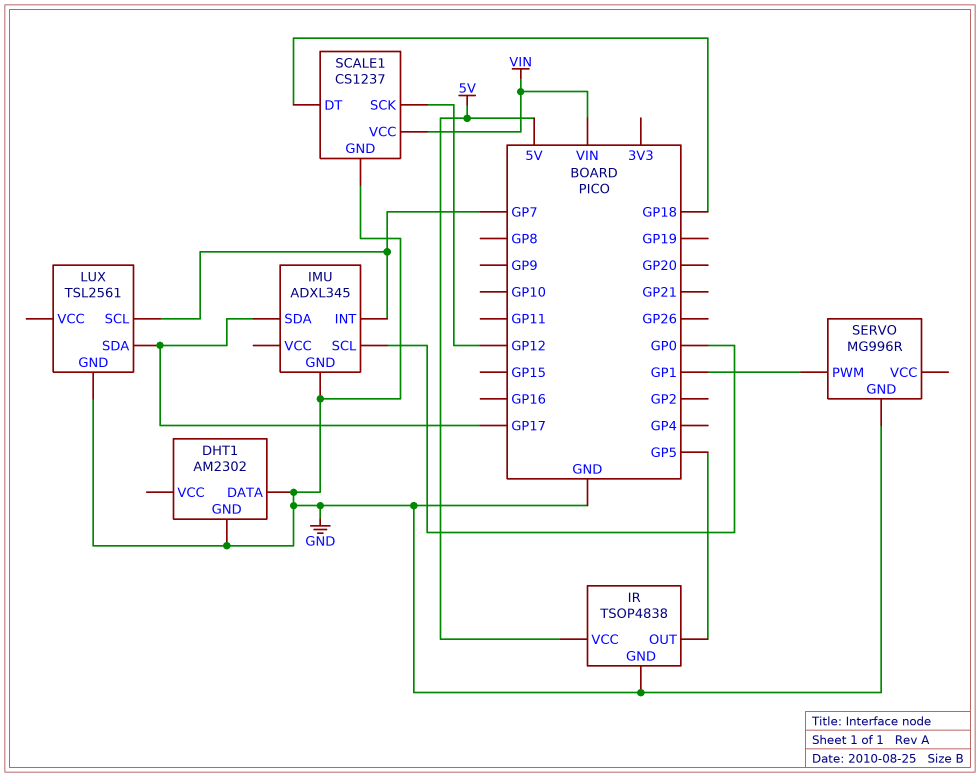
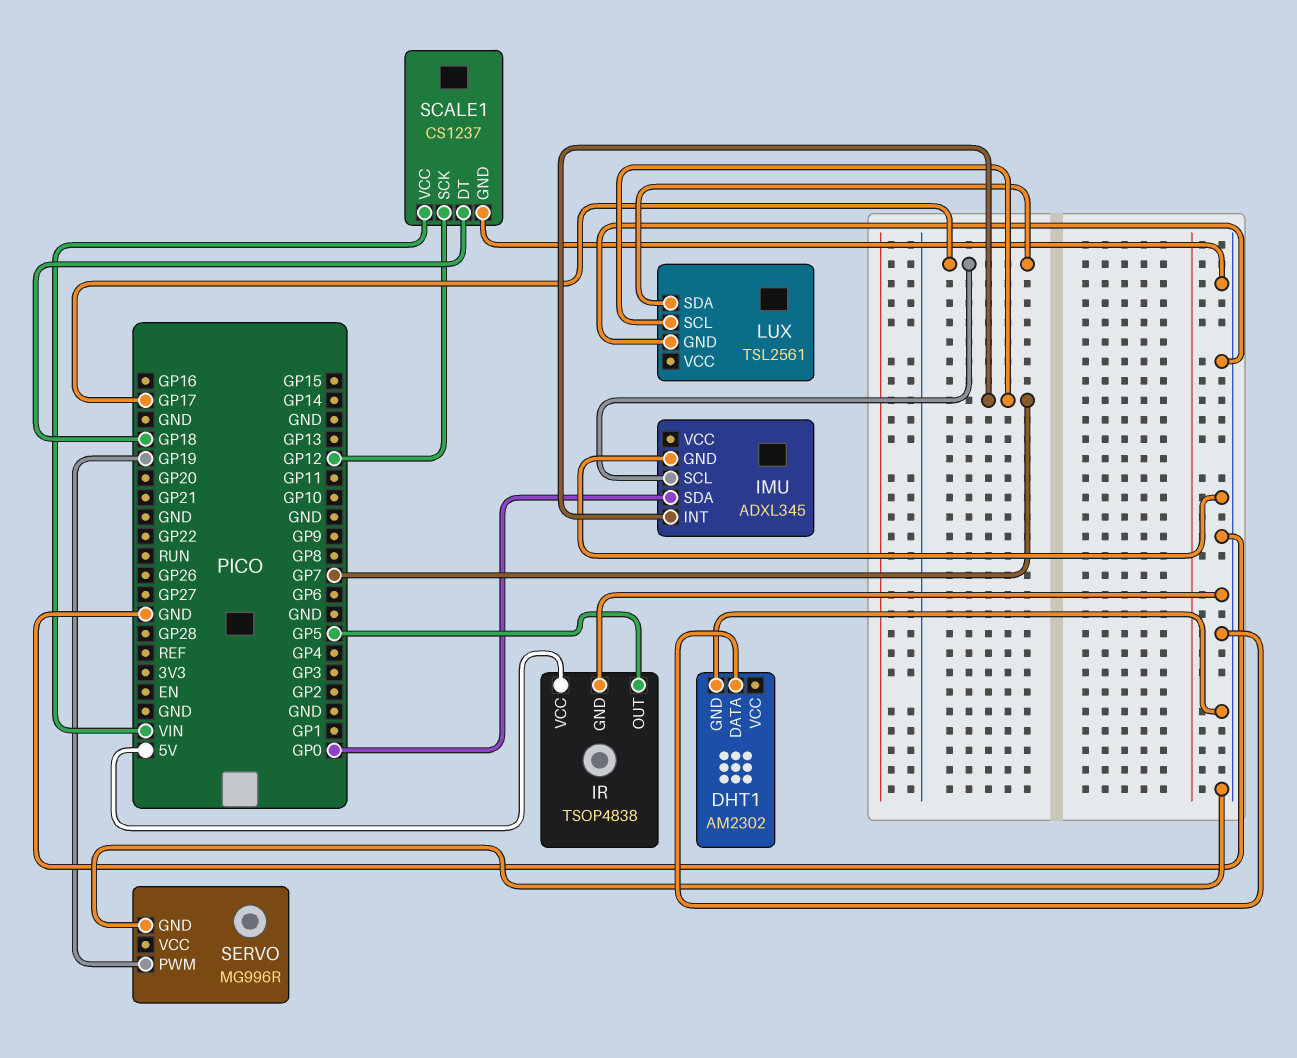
IMU pin SCL: GP0 -> GP17
IMU pin SDA: GP17 -> GP0
SERVO pin PWM: GP1 -> GP19

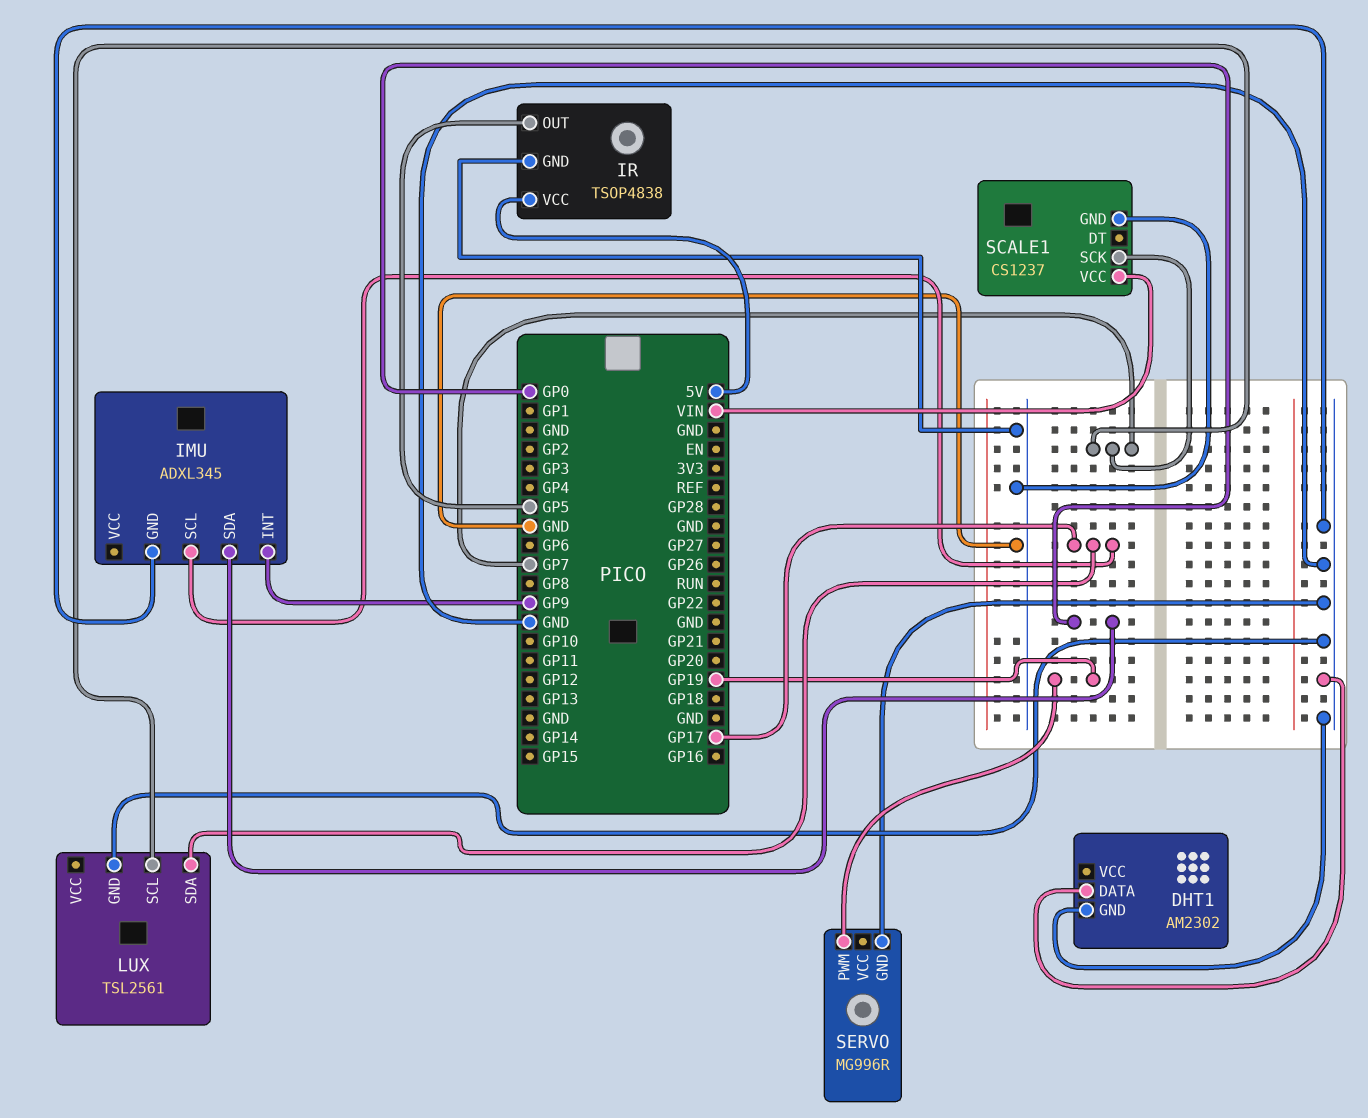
IMU pin INT: GP7 -> GP9
SCALE1 pin DT: GP18 -> none
SCALE1 pin SCK: GP12 -> GP7

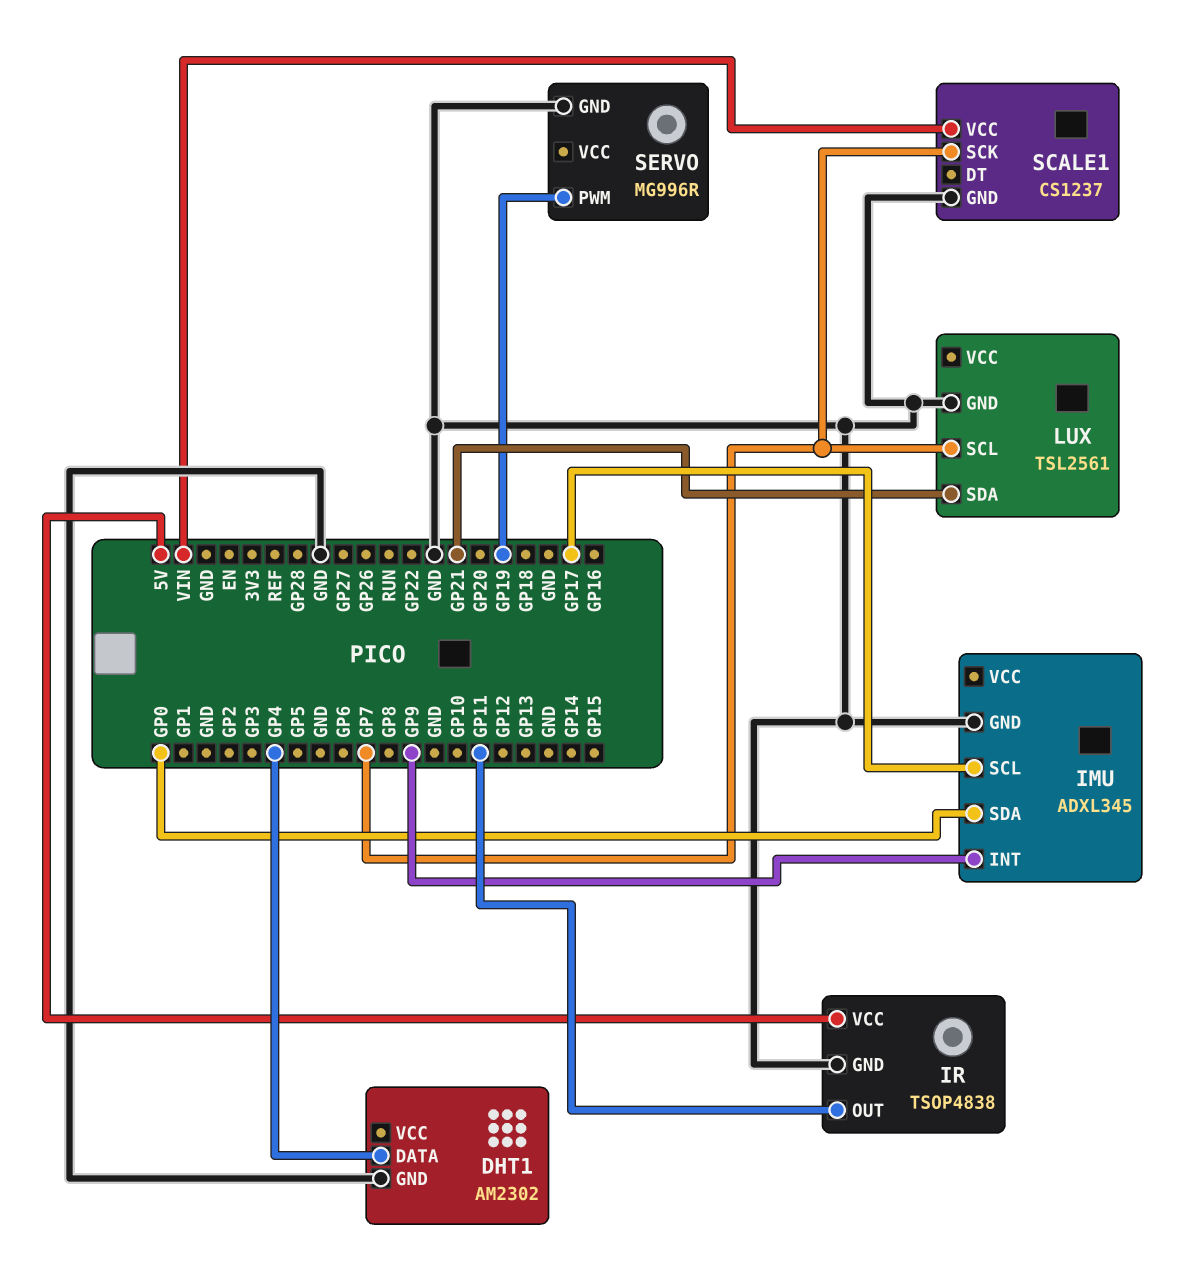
DHT1 pin DATA: GND -> GP4
IR pin OUT: GP5 -> GP11
LUX pin SDA: GP17 -> GP21

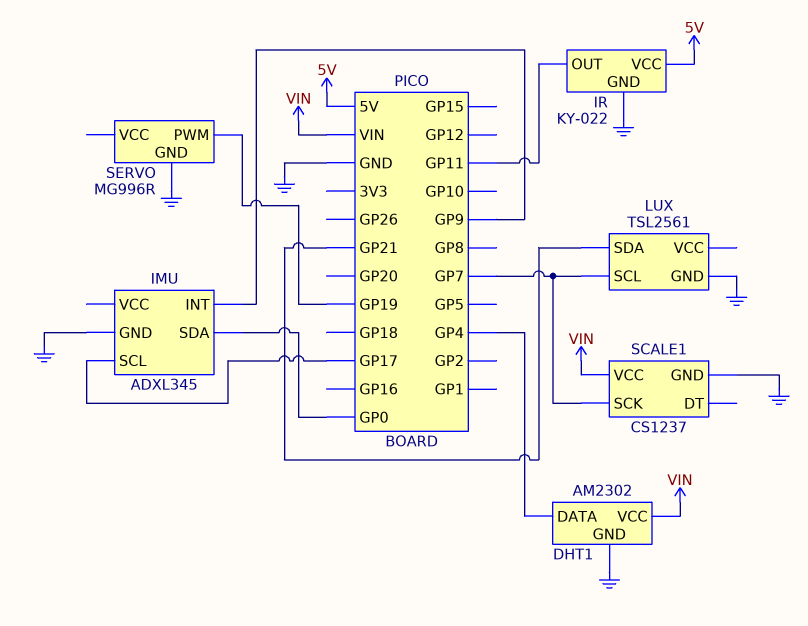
DHT1 pin VCC: none -> VIN
IR: TSOP4838 -> KY-022

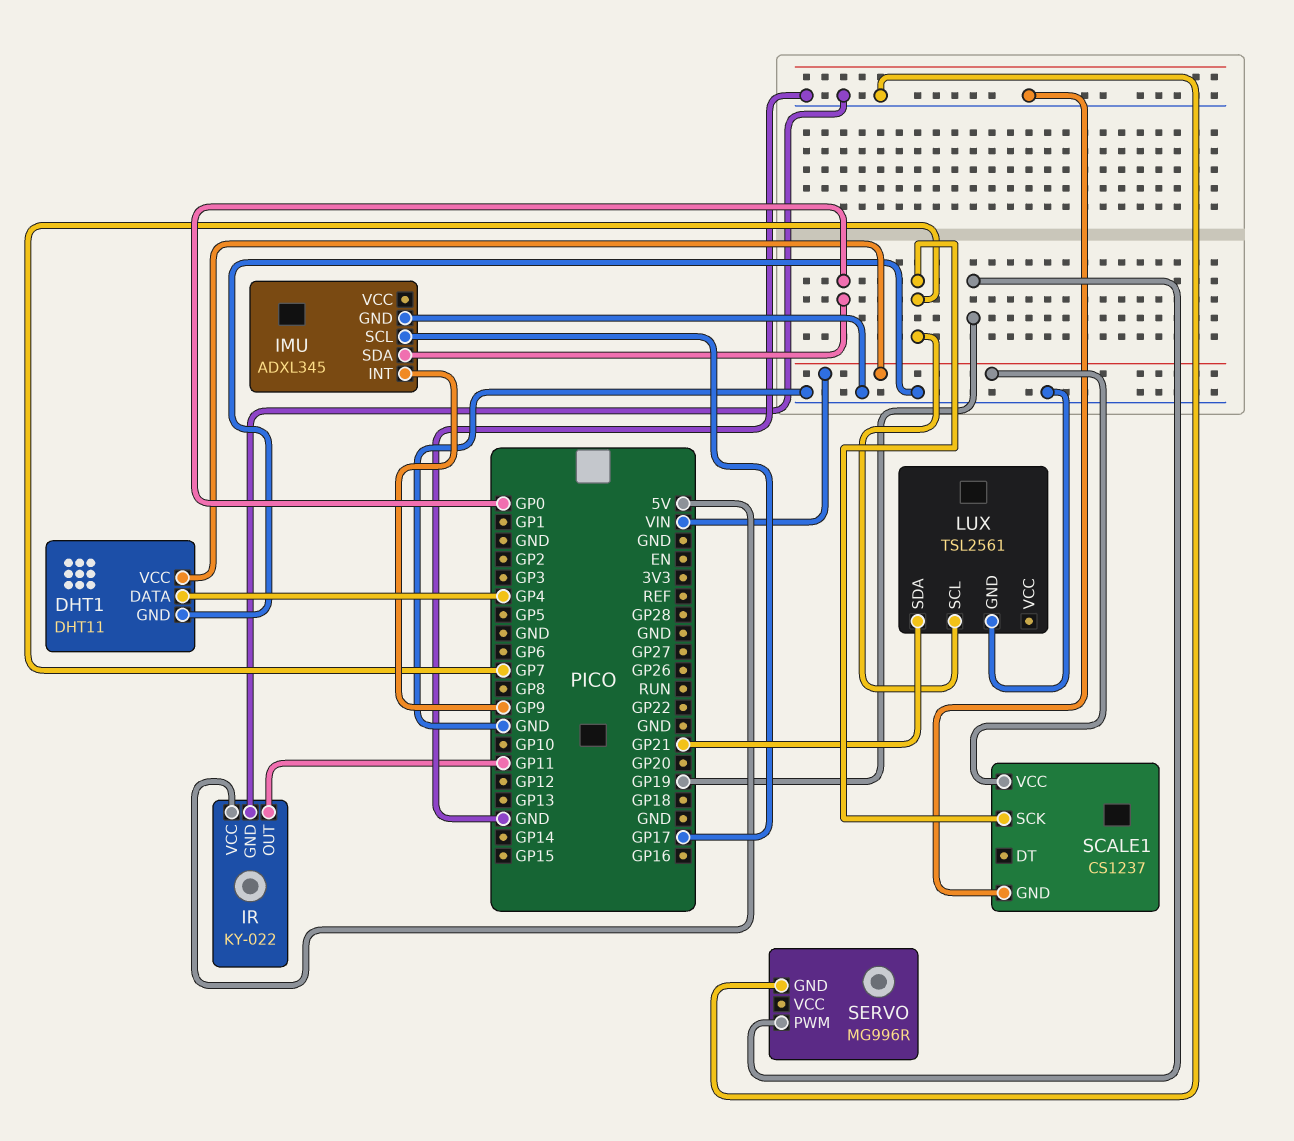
DHT1: AM2302 -> DHT11

